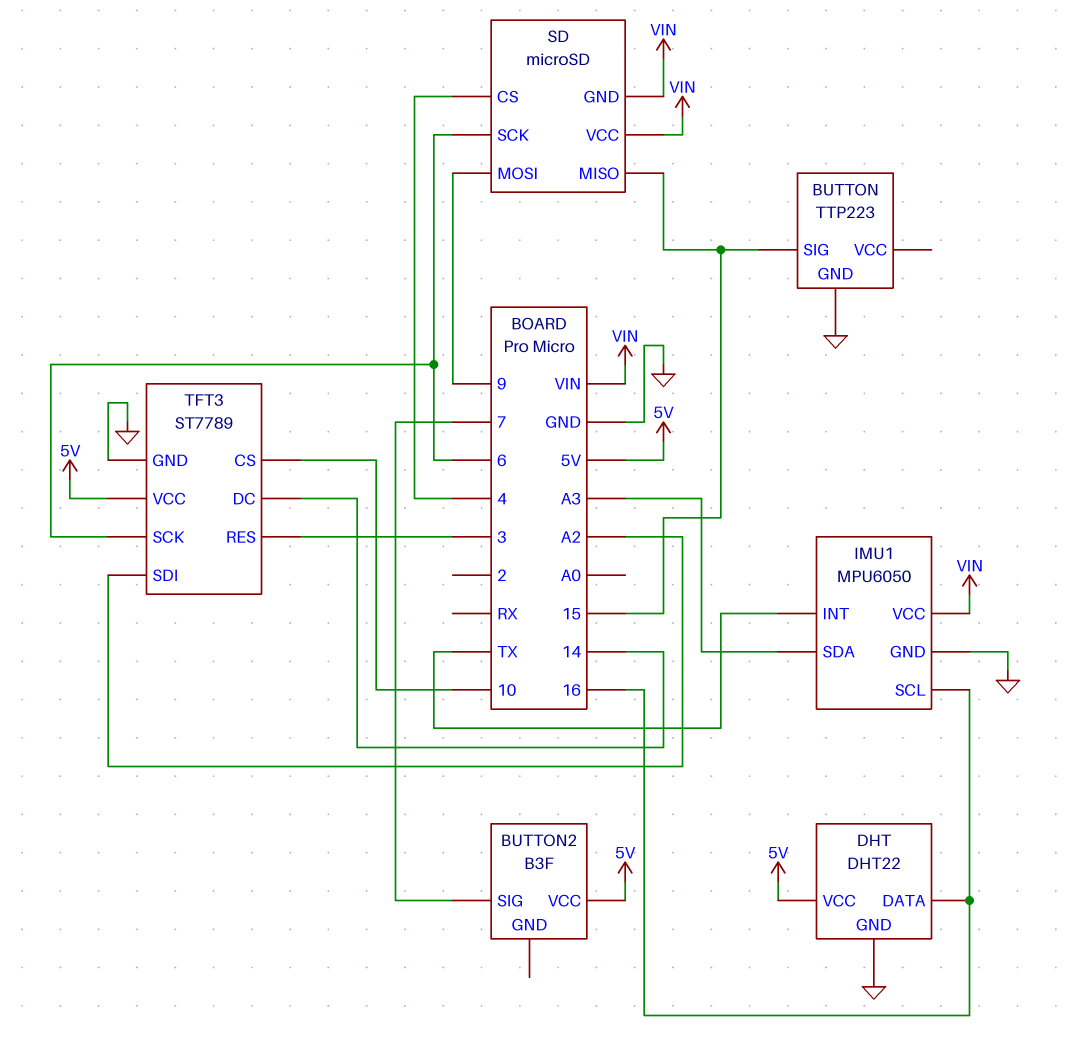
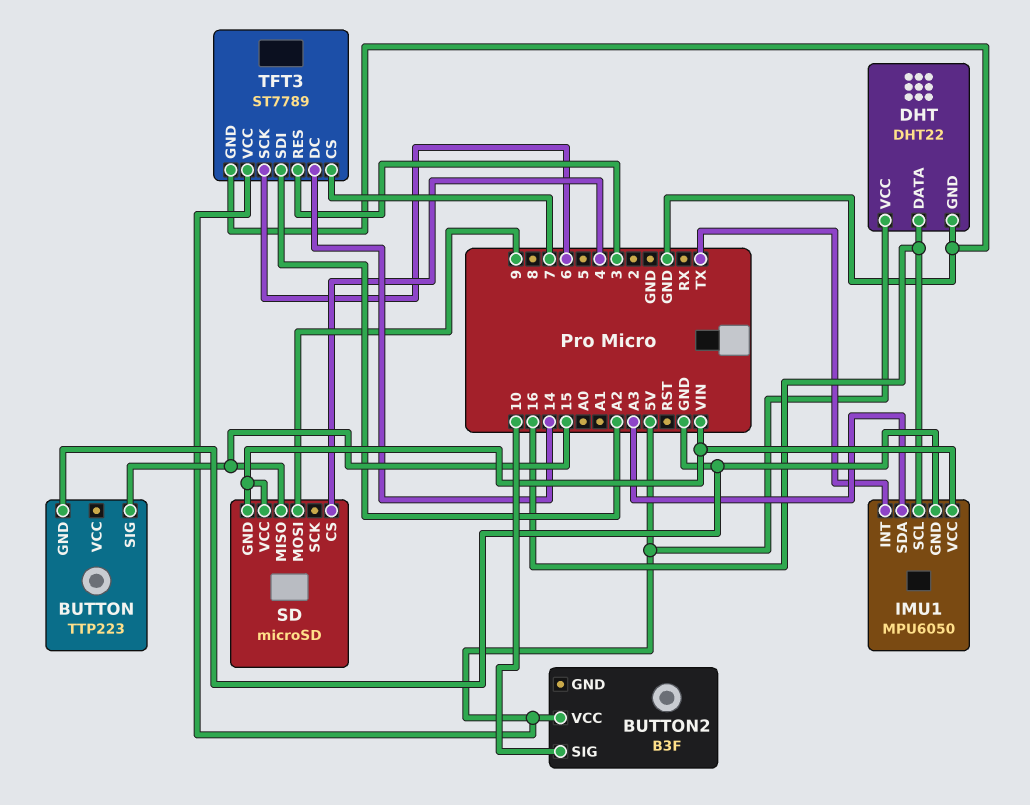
BUTTON2 pin SIG: 7 -> 10
SD pin SCK: 6 -> none
TFT3 pin CS: 10 -> 7

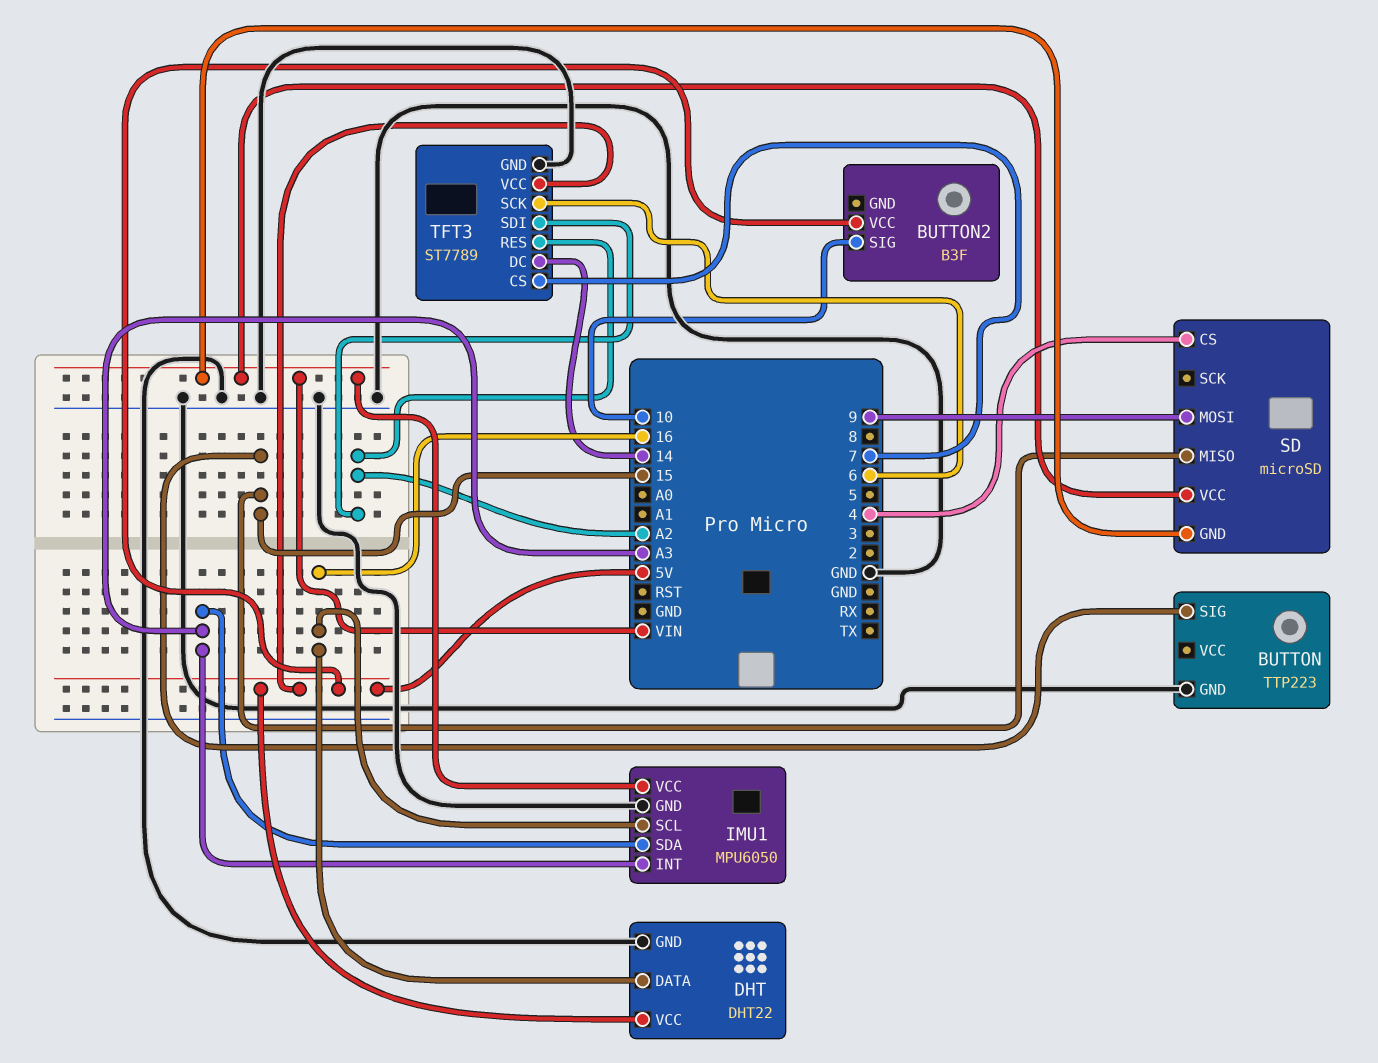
IMU1 pin INT: TX -> A3
TFT3 pin RES: 3 -> A2

